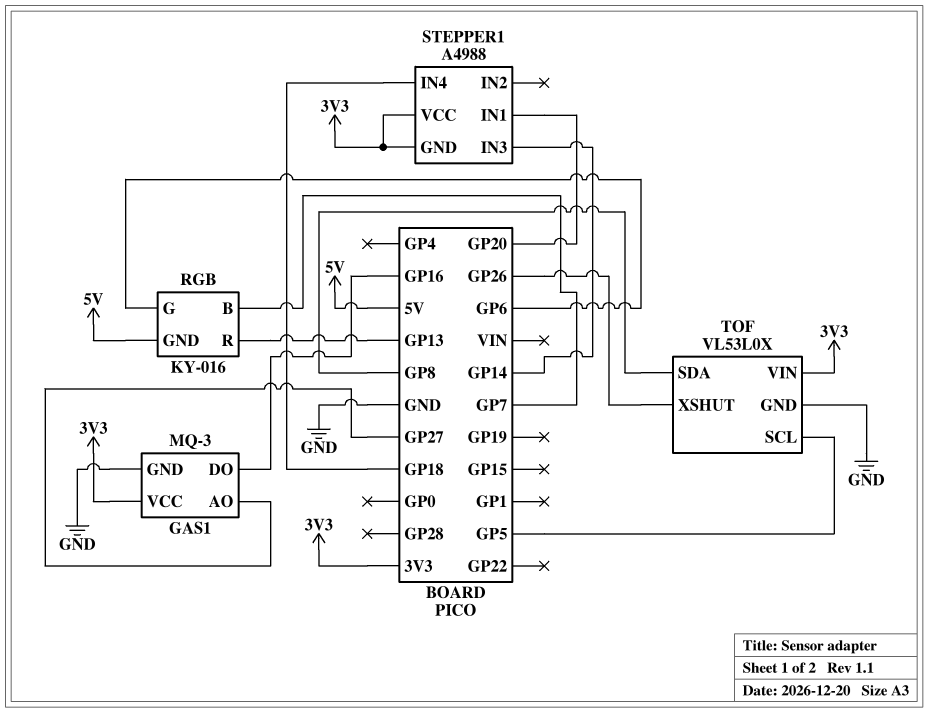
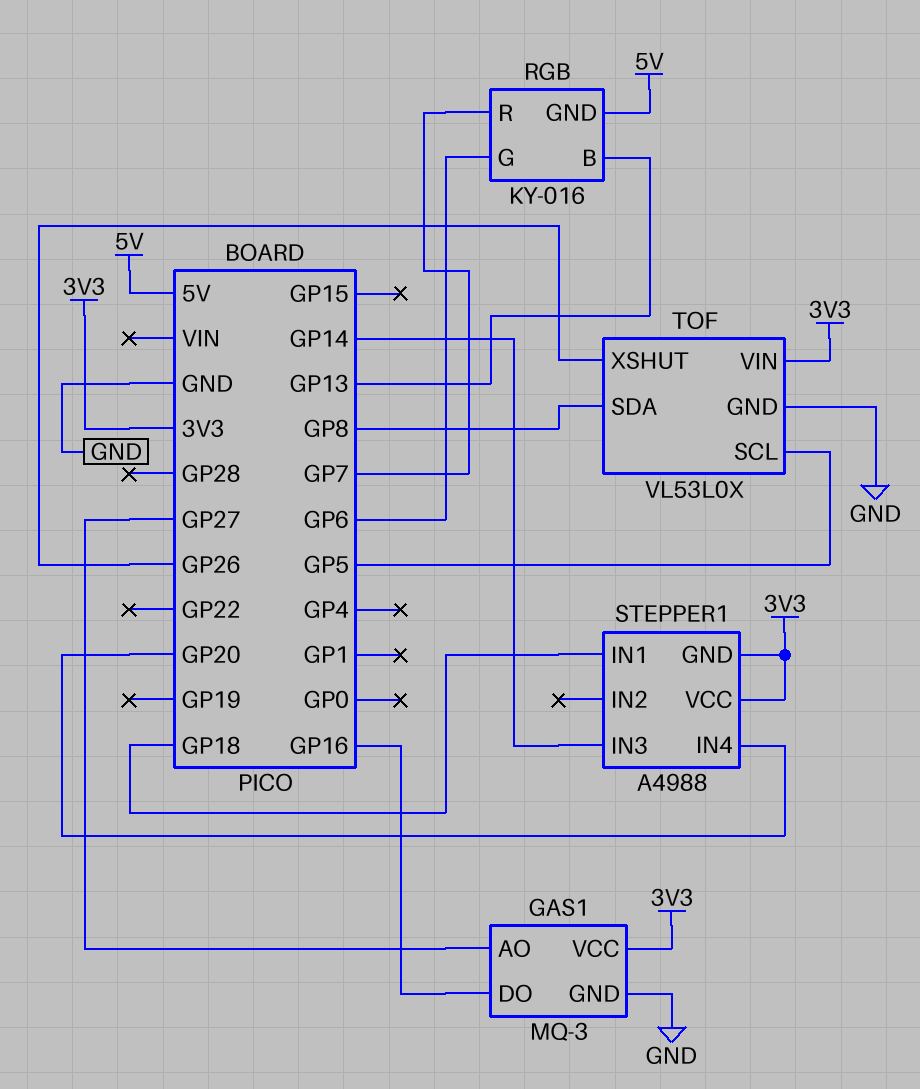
RGB pin B: GP7 -> GP13
RGB pin R: GP13 -> GP7
STEPPER1 pin IN1: GP20 -> GP18
STEPPER1 pin IN4: GP18 -> GP20

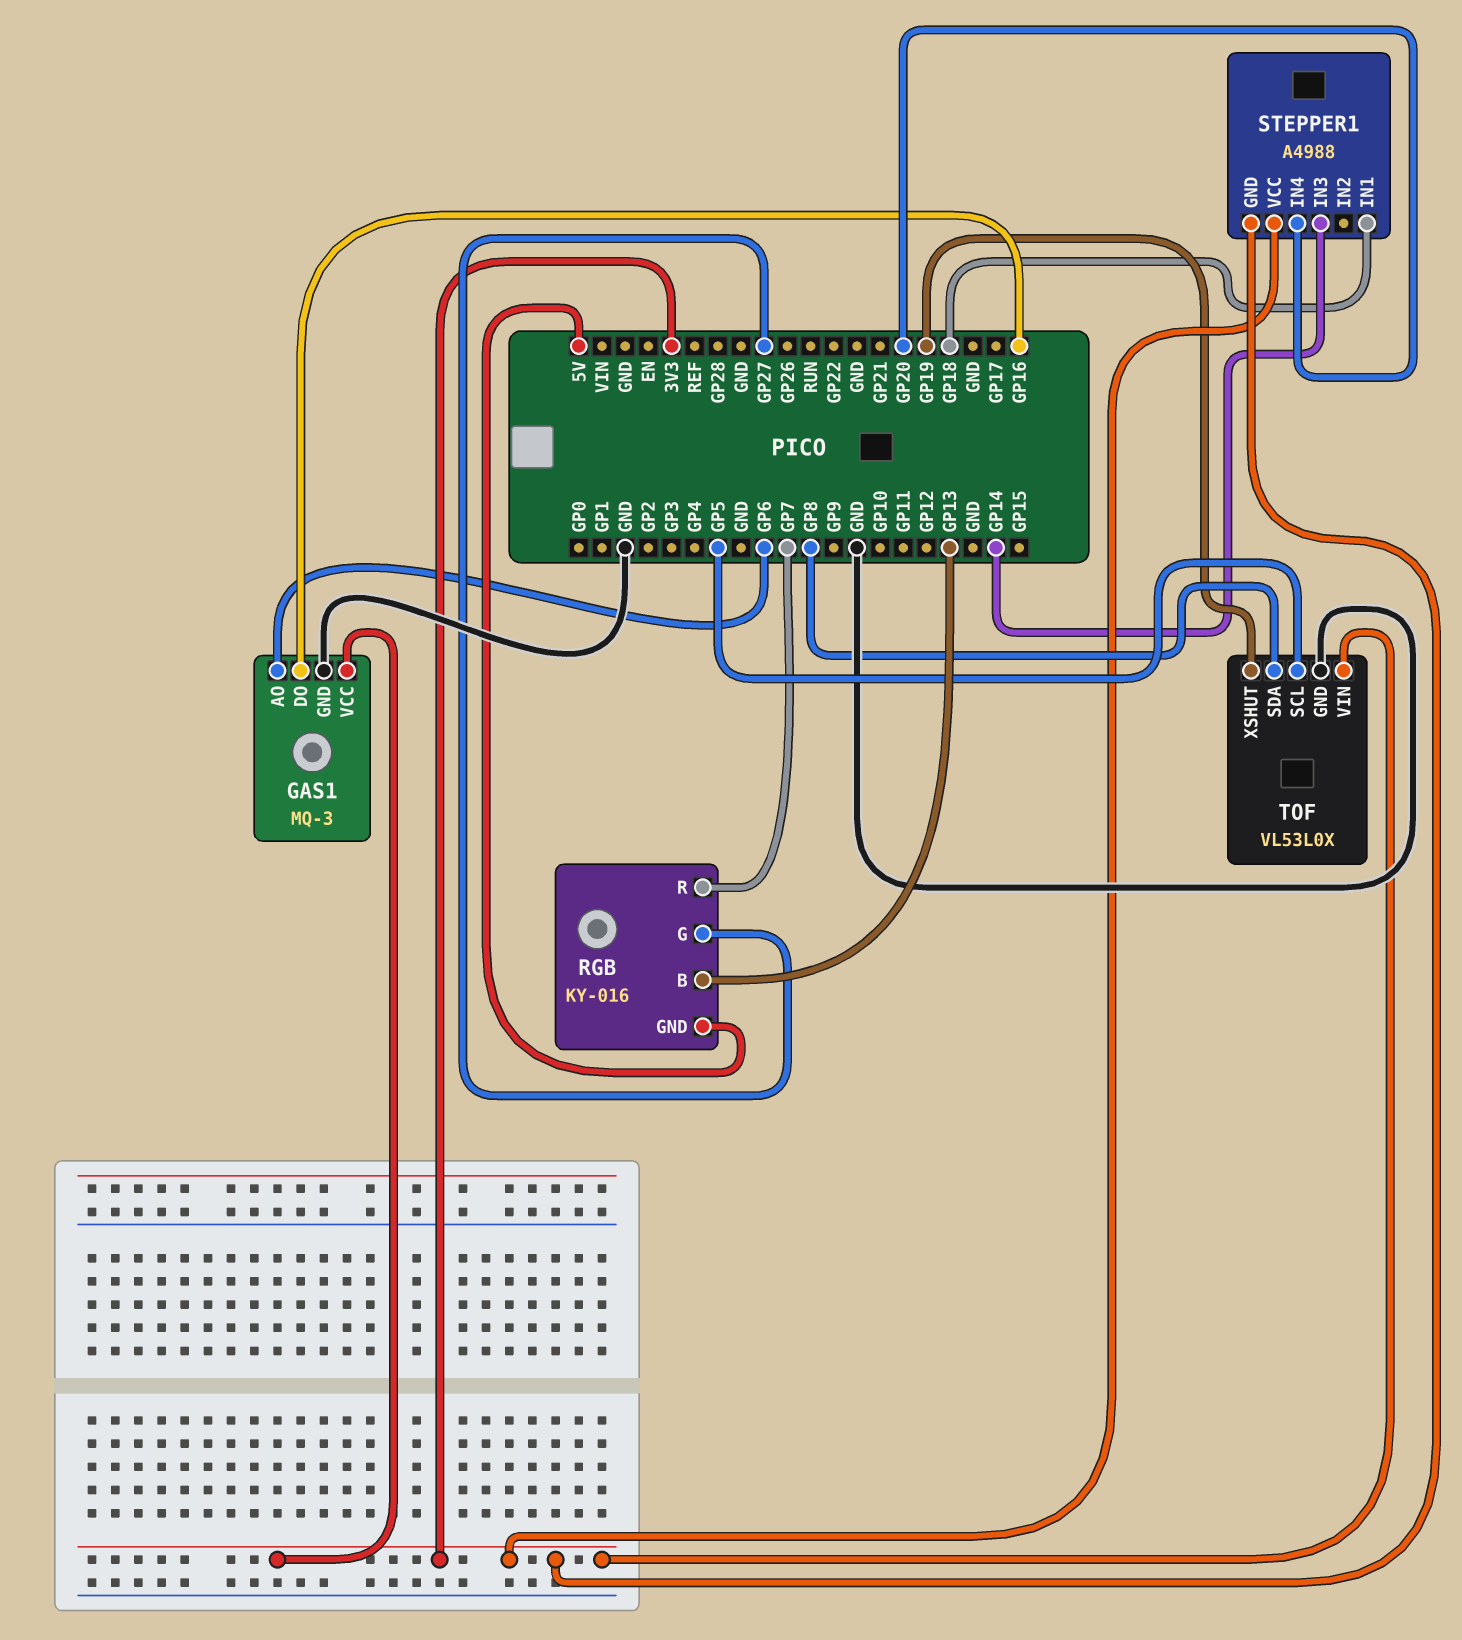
GAS1 pin AO: GP27 -> GP6
RGB pin G: GP6 -> GP27
TOF pin XSHUT: GP26 -> GP19

